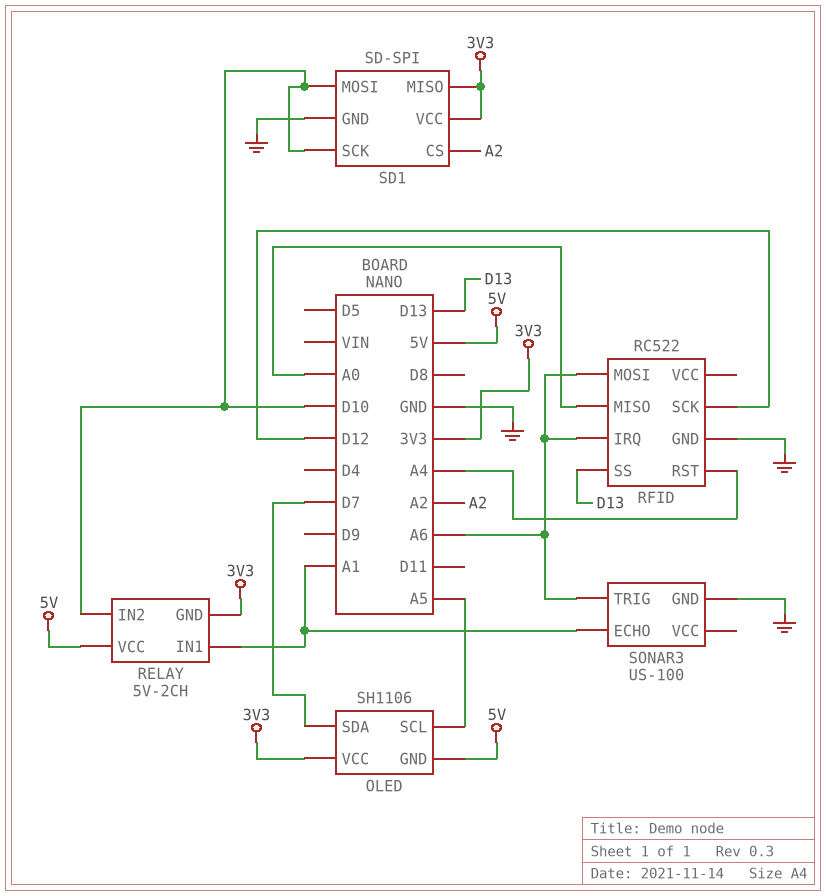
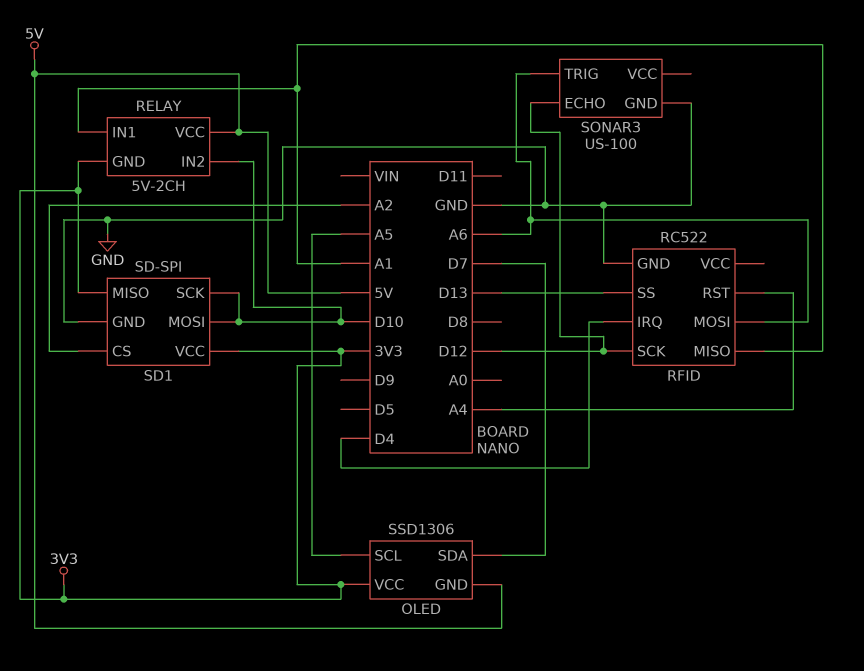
OLED: SH1106 -> SSD1306
RFID pin IRQ: A6 -> D4
RFID pin MISO: A0 -> A1
SONAR3 pin ECHO: A1 -> D12

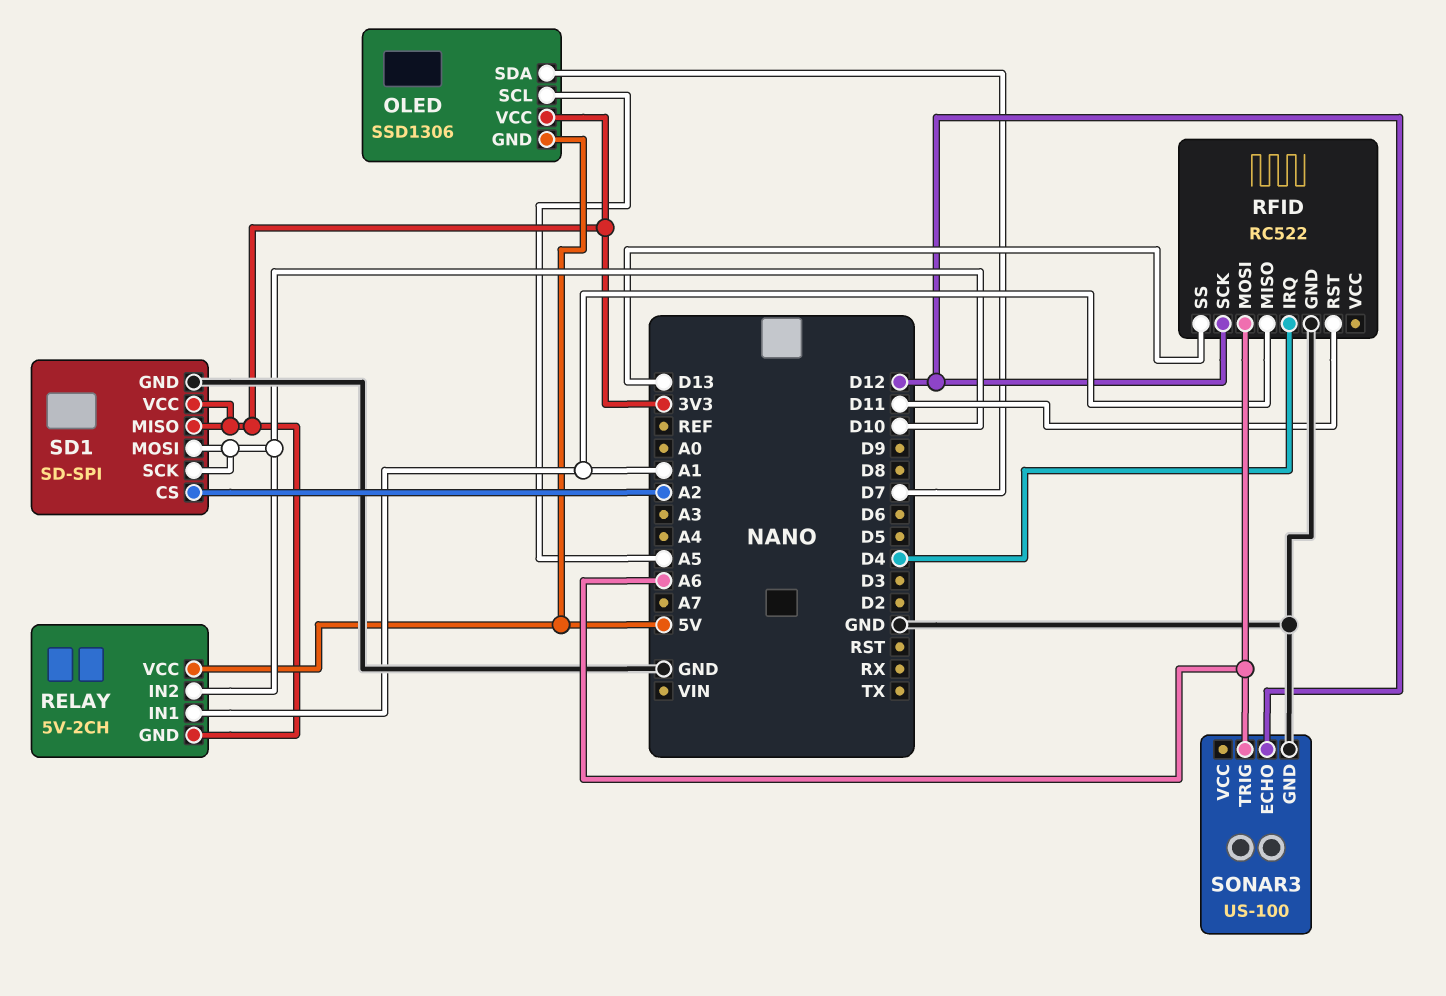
RFID pin RST: A4 -> D11

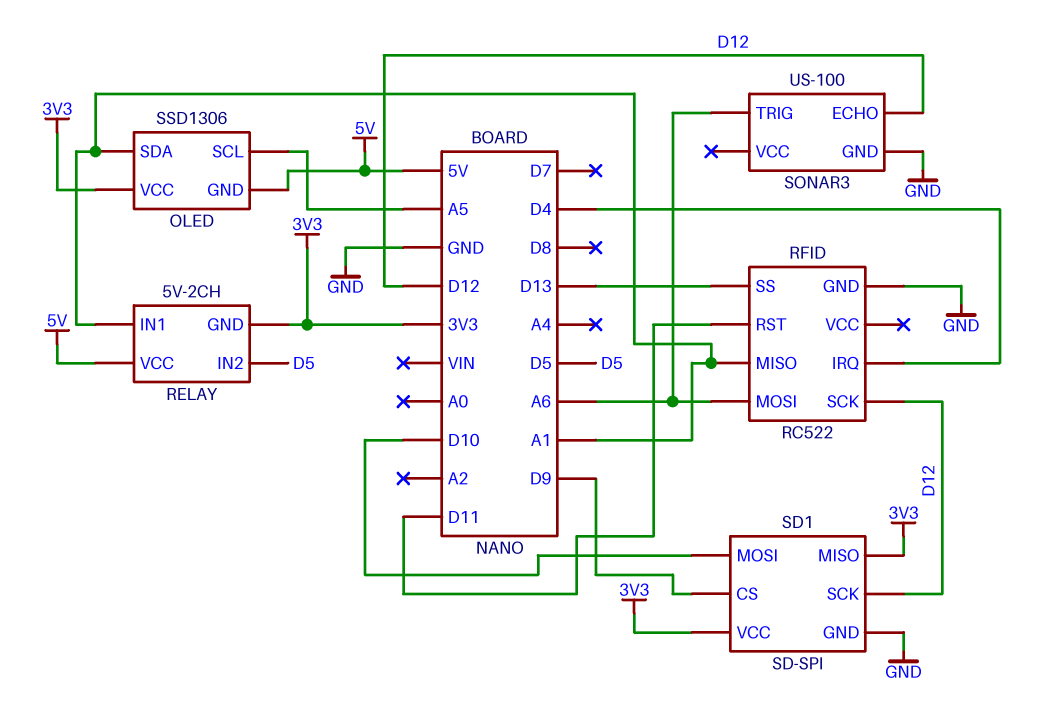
OLED pin SDA: D7 -> A1
RELAY pin IN2: D10 -> D5
SD1 pin CS: A2 -> D9
SD1 pin SCK: D10 -> D12

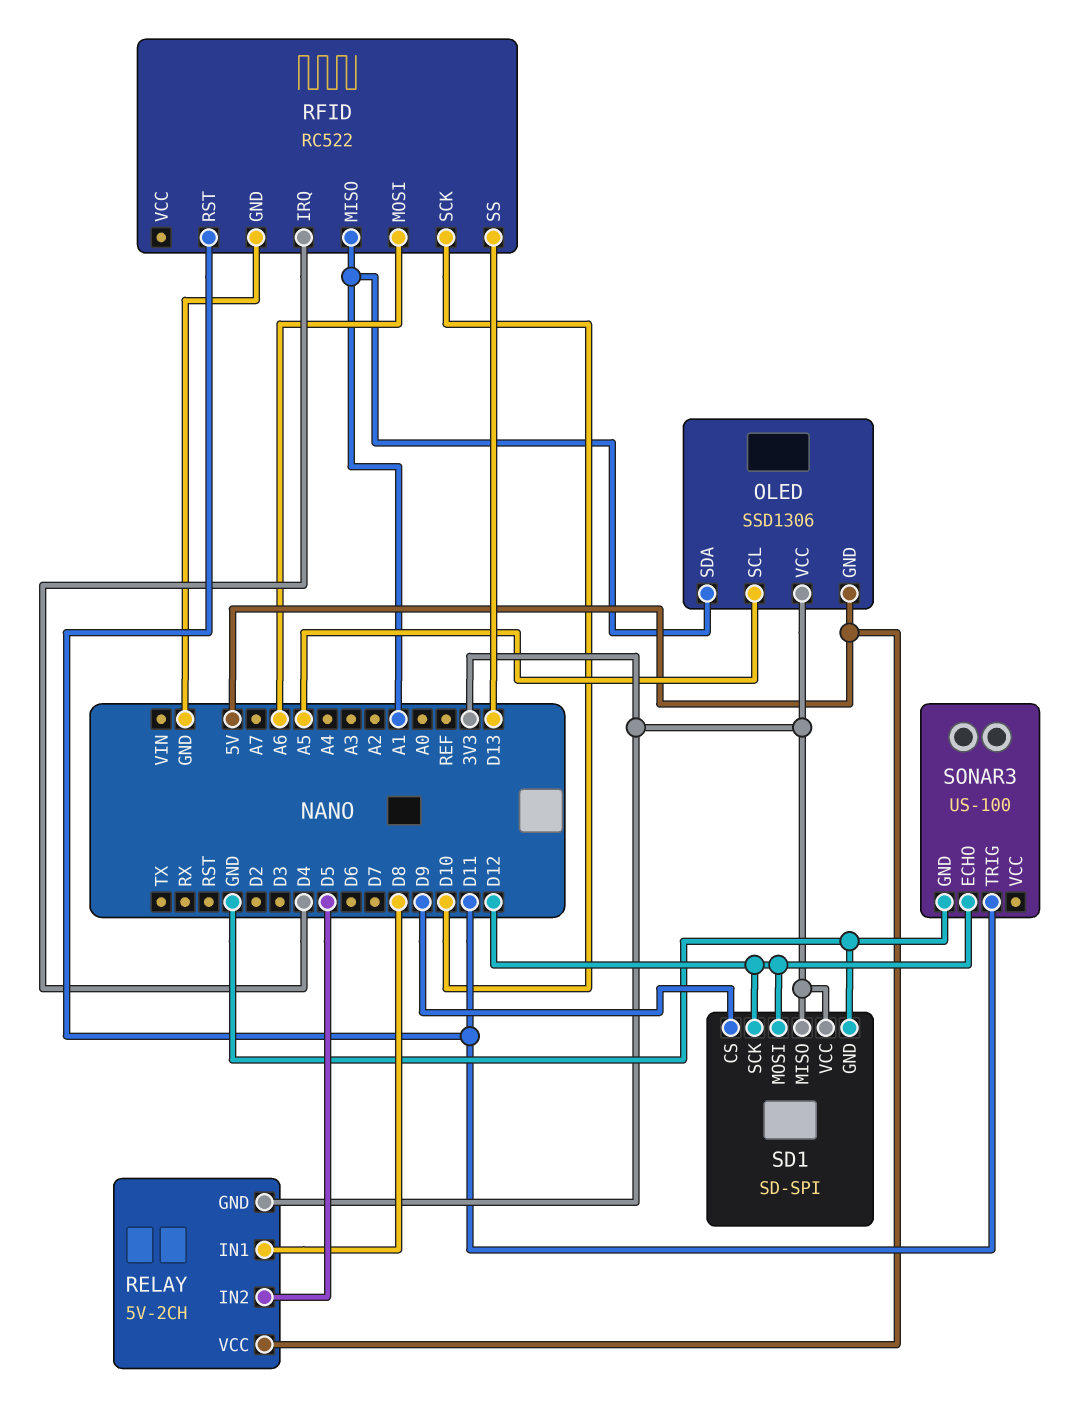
RELAY pin IN1: A1 -> D8
RFID pin SCK: D12 -> D10
SD1 pin MOSI: D10 -> D12
SONAR3 pin TRIG: A6 -> D11

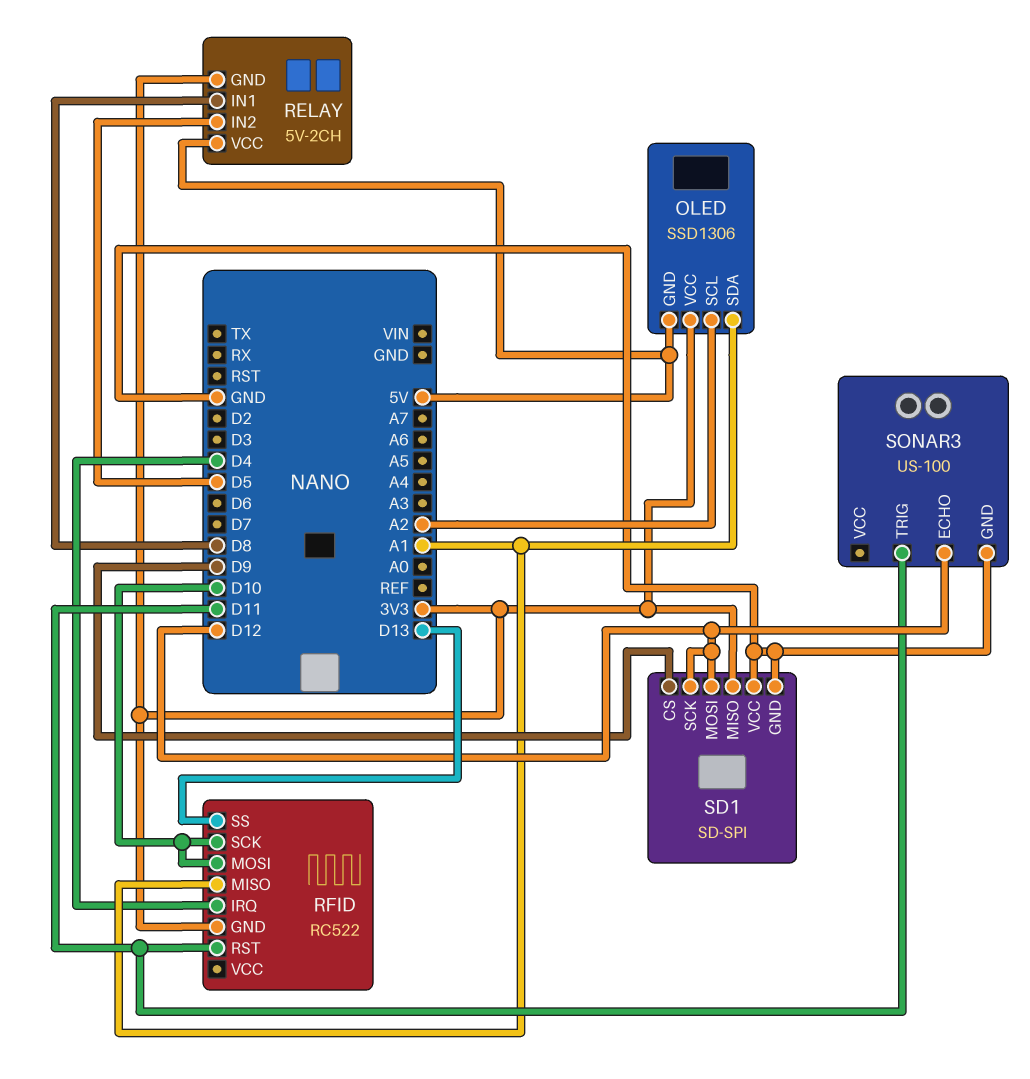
OLED pin SCL: A5 -> A2
RFID pin GND: GND -> 3V3
RFID pin MOSI: A6 -> D10
SD1 pin VCC: 3V3 -> GND

